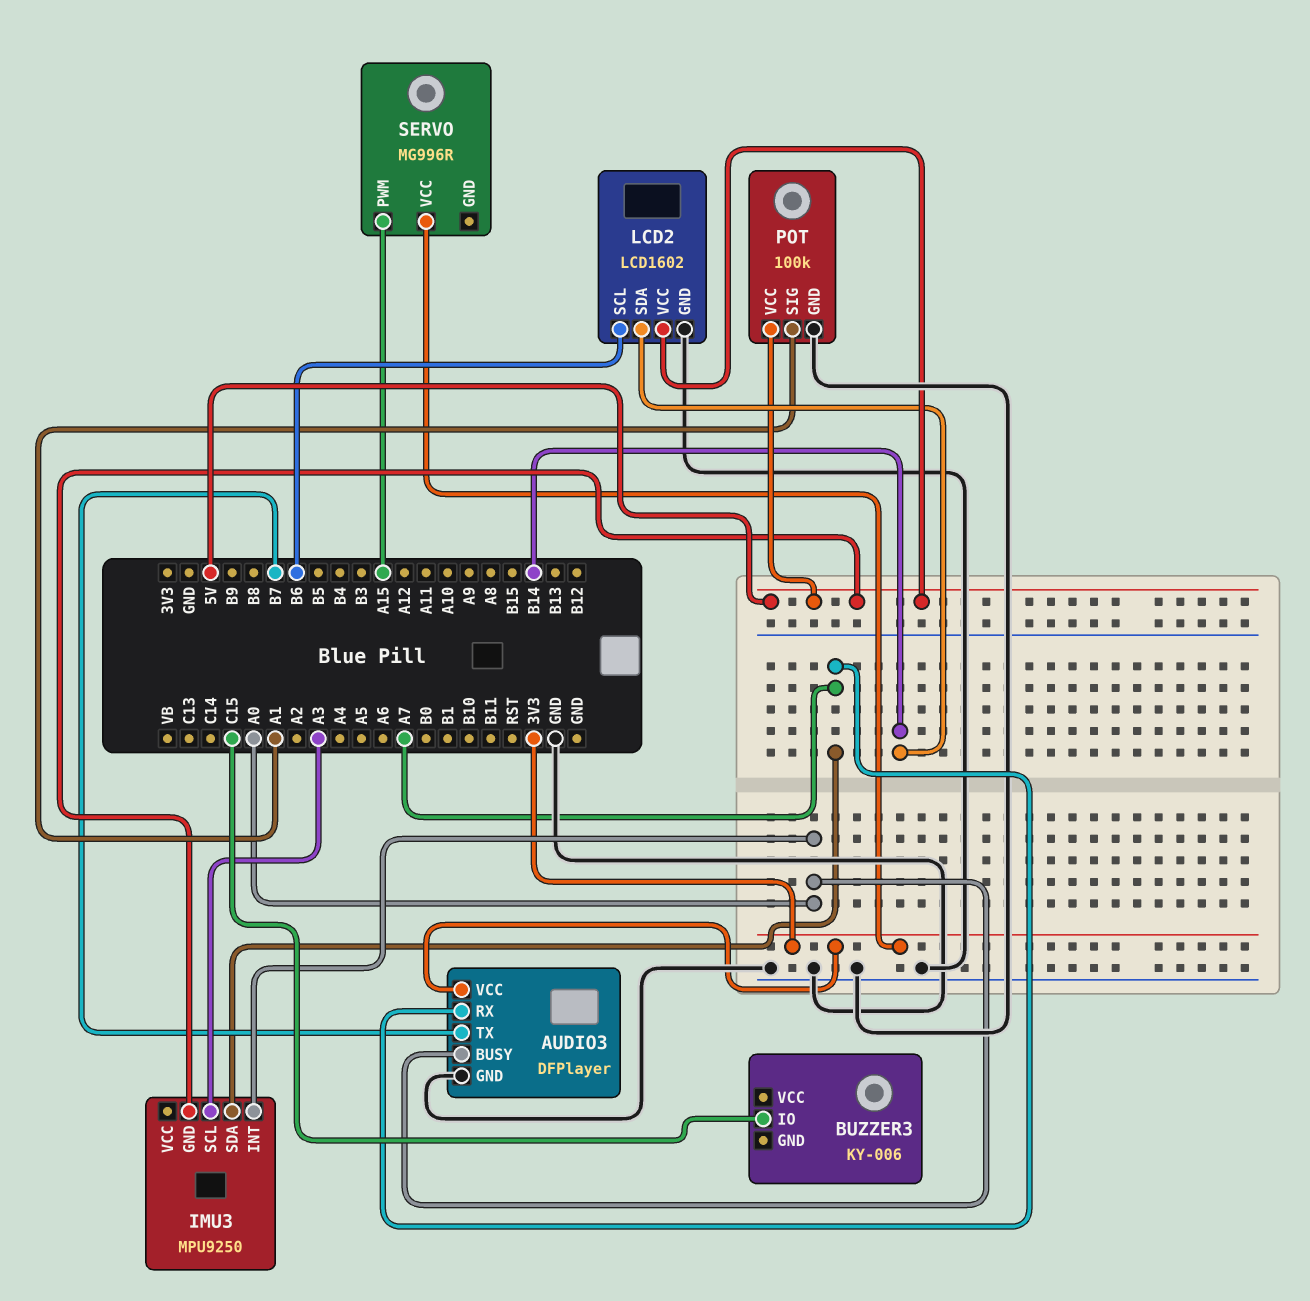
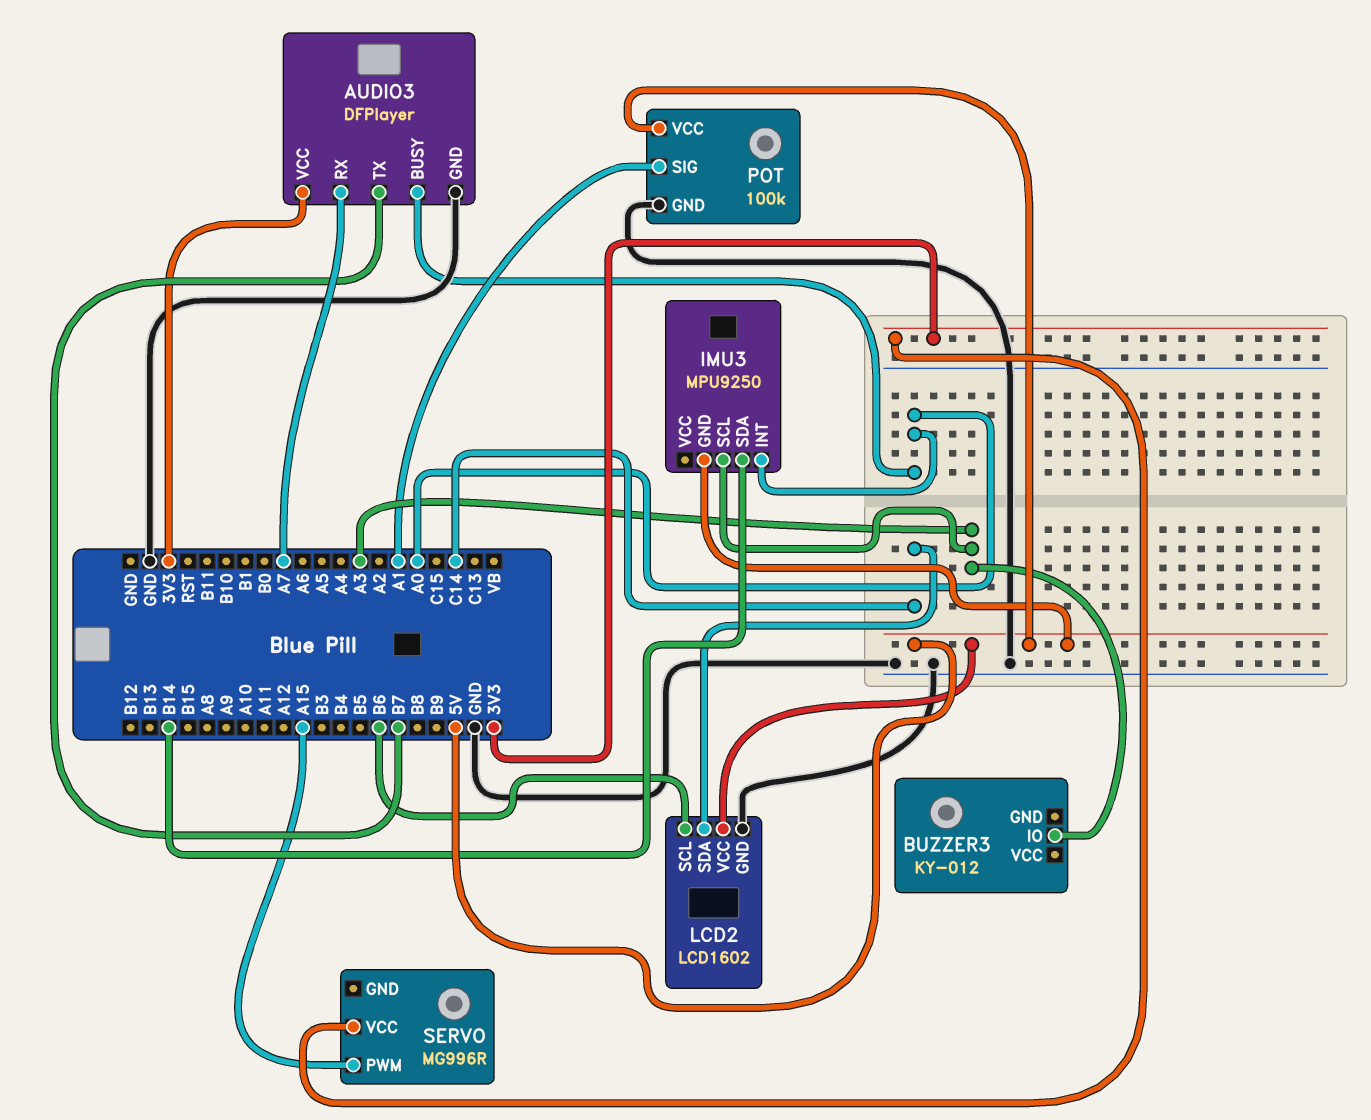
BUZZER3: KY-006 -> KY-012
BUZZER3 pin IO: C15 -> A3
IMU3 pin SDA: A7 -> B14
LCD2 pin SDA: B14 -> C14

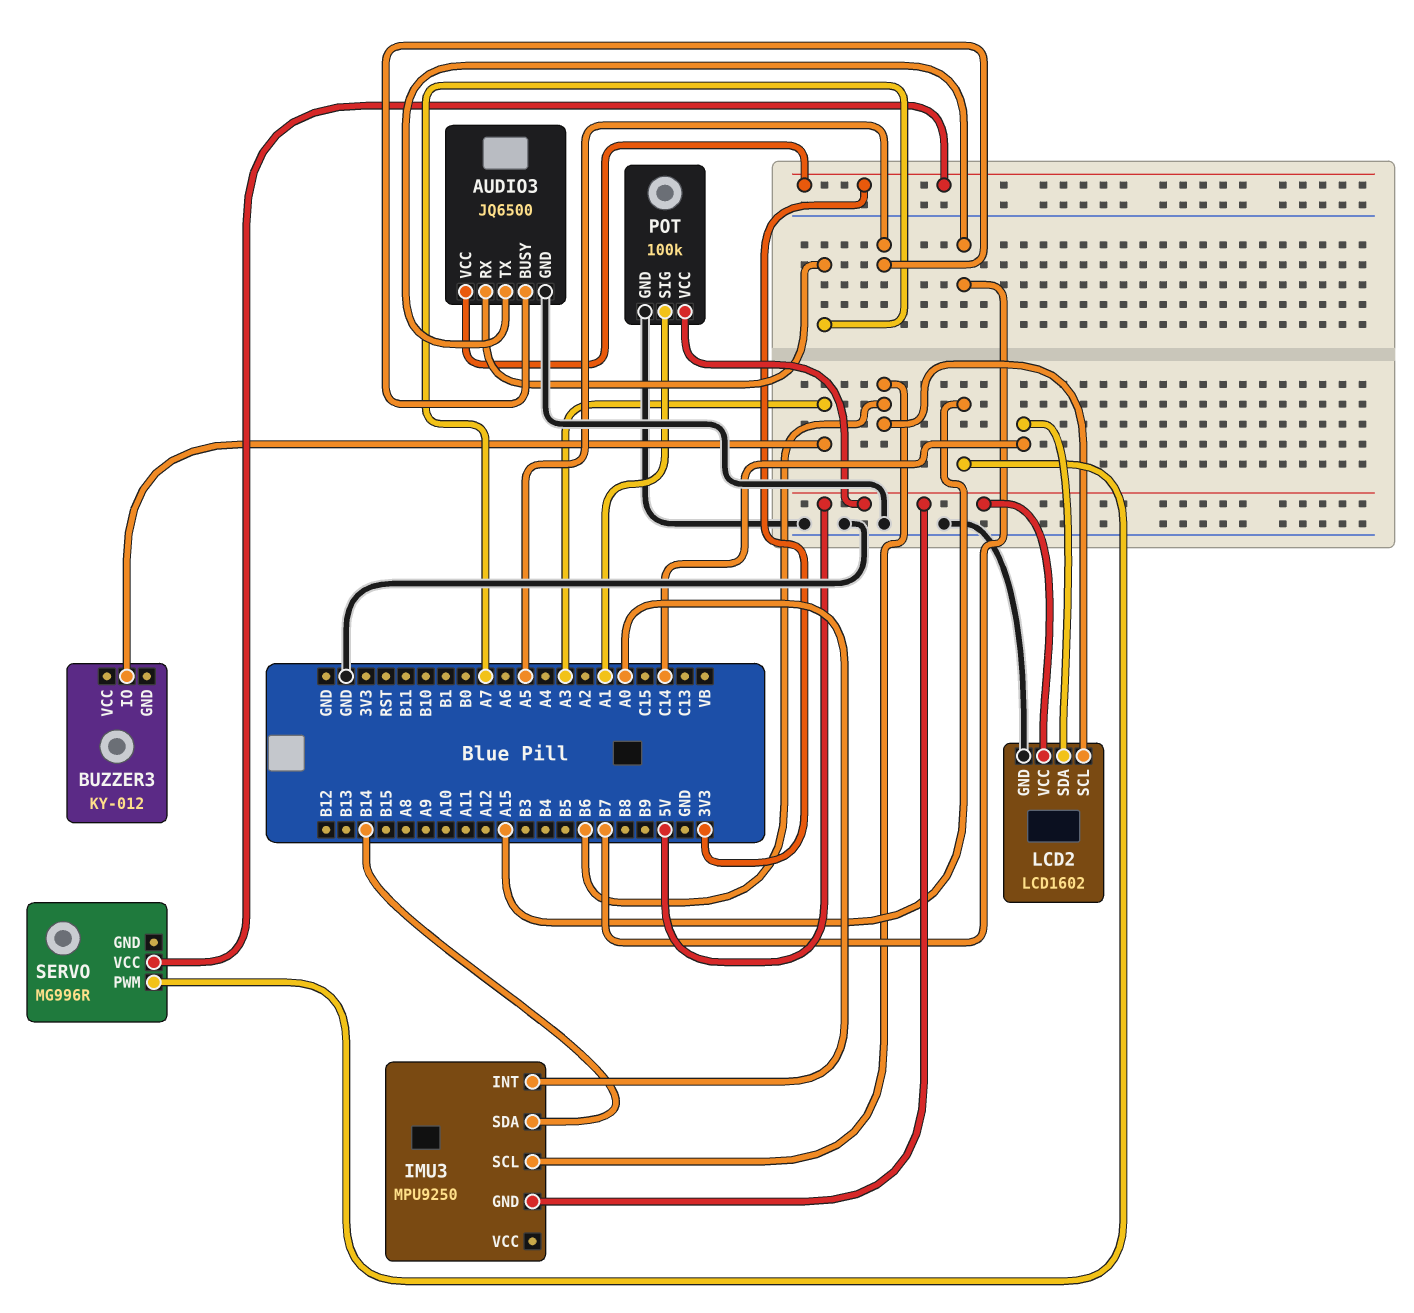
AUDIO3: DFPlayer -> JQ6500
AUDIO3 pin BUSY: A0 -> A5
IMU3 pin SCL: A3 -> B6

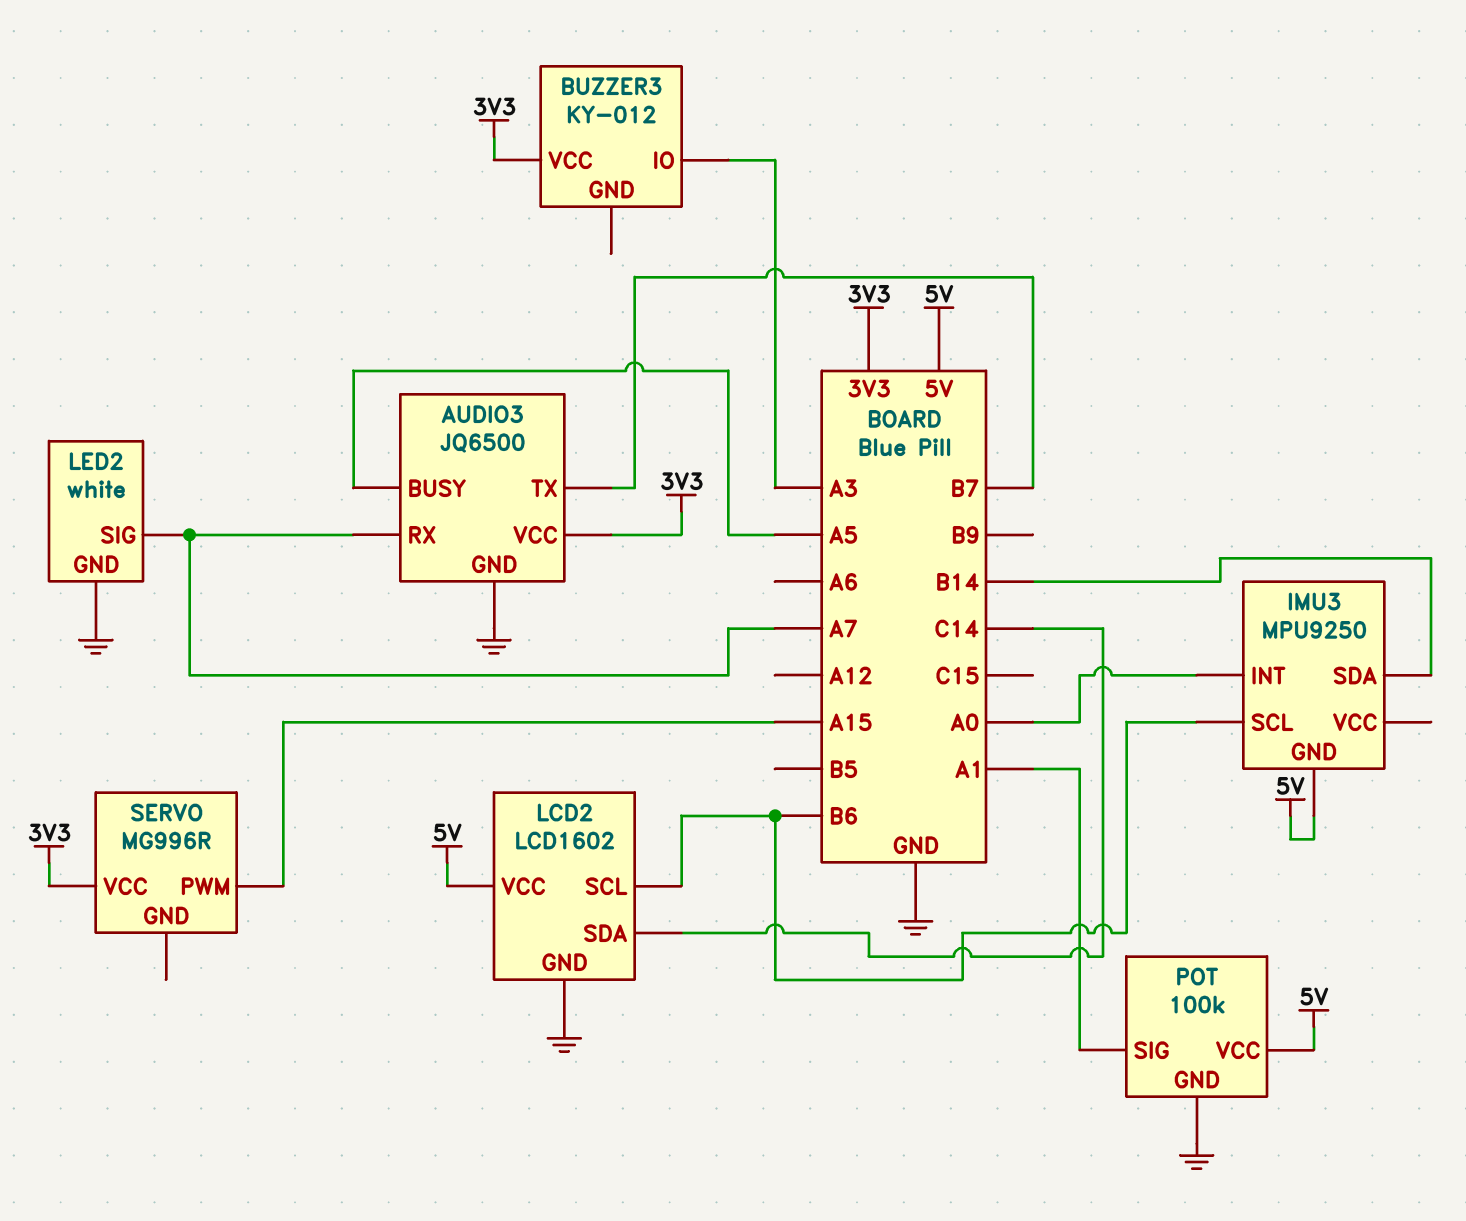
BUZZER3 pin VCC: none -> 3V3
LED2: none -> white
LED2 pin GND: none -> GND
LED2 pin SIG: none -> A7

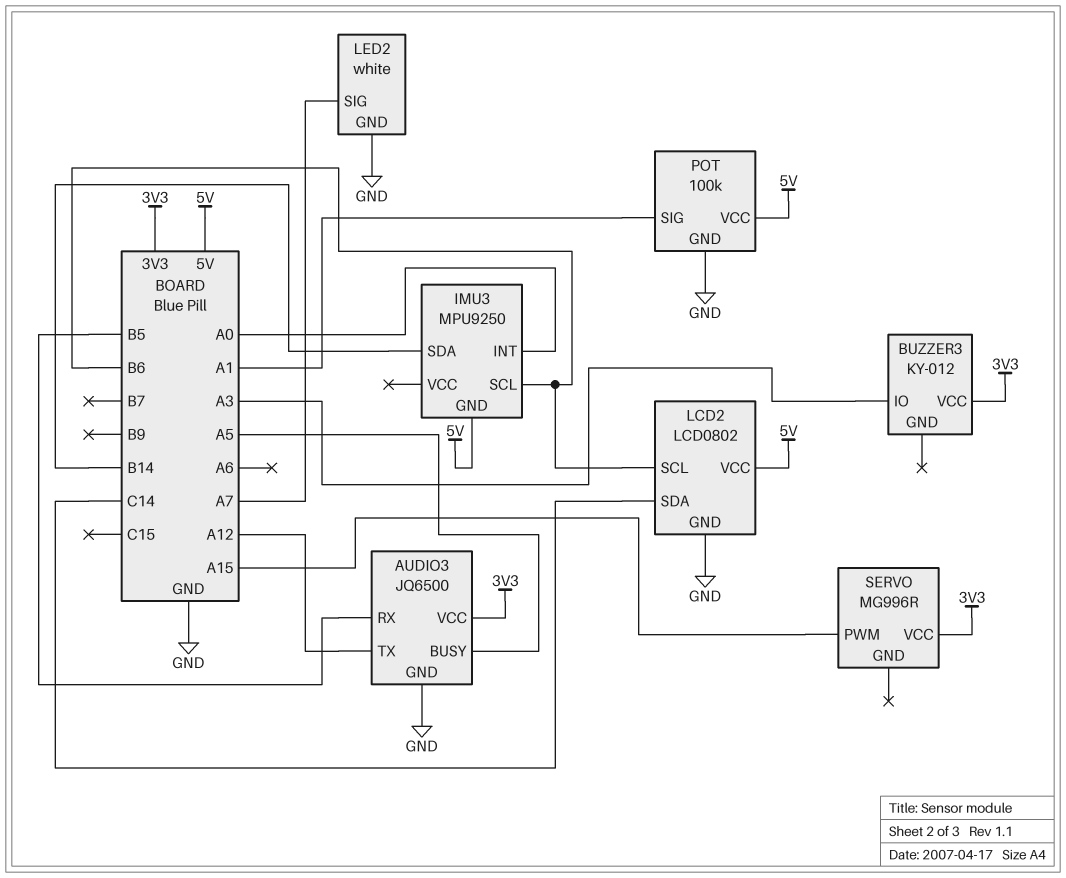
AUDIO3 pin RX: A7 -> B5
AUDIO3 pin TX: B7 -> A12
LCD2: LCD1602 -> LCD0802

